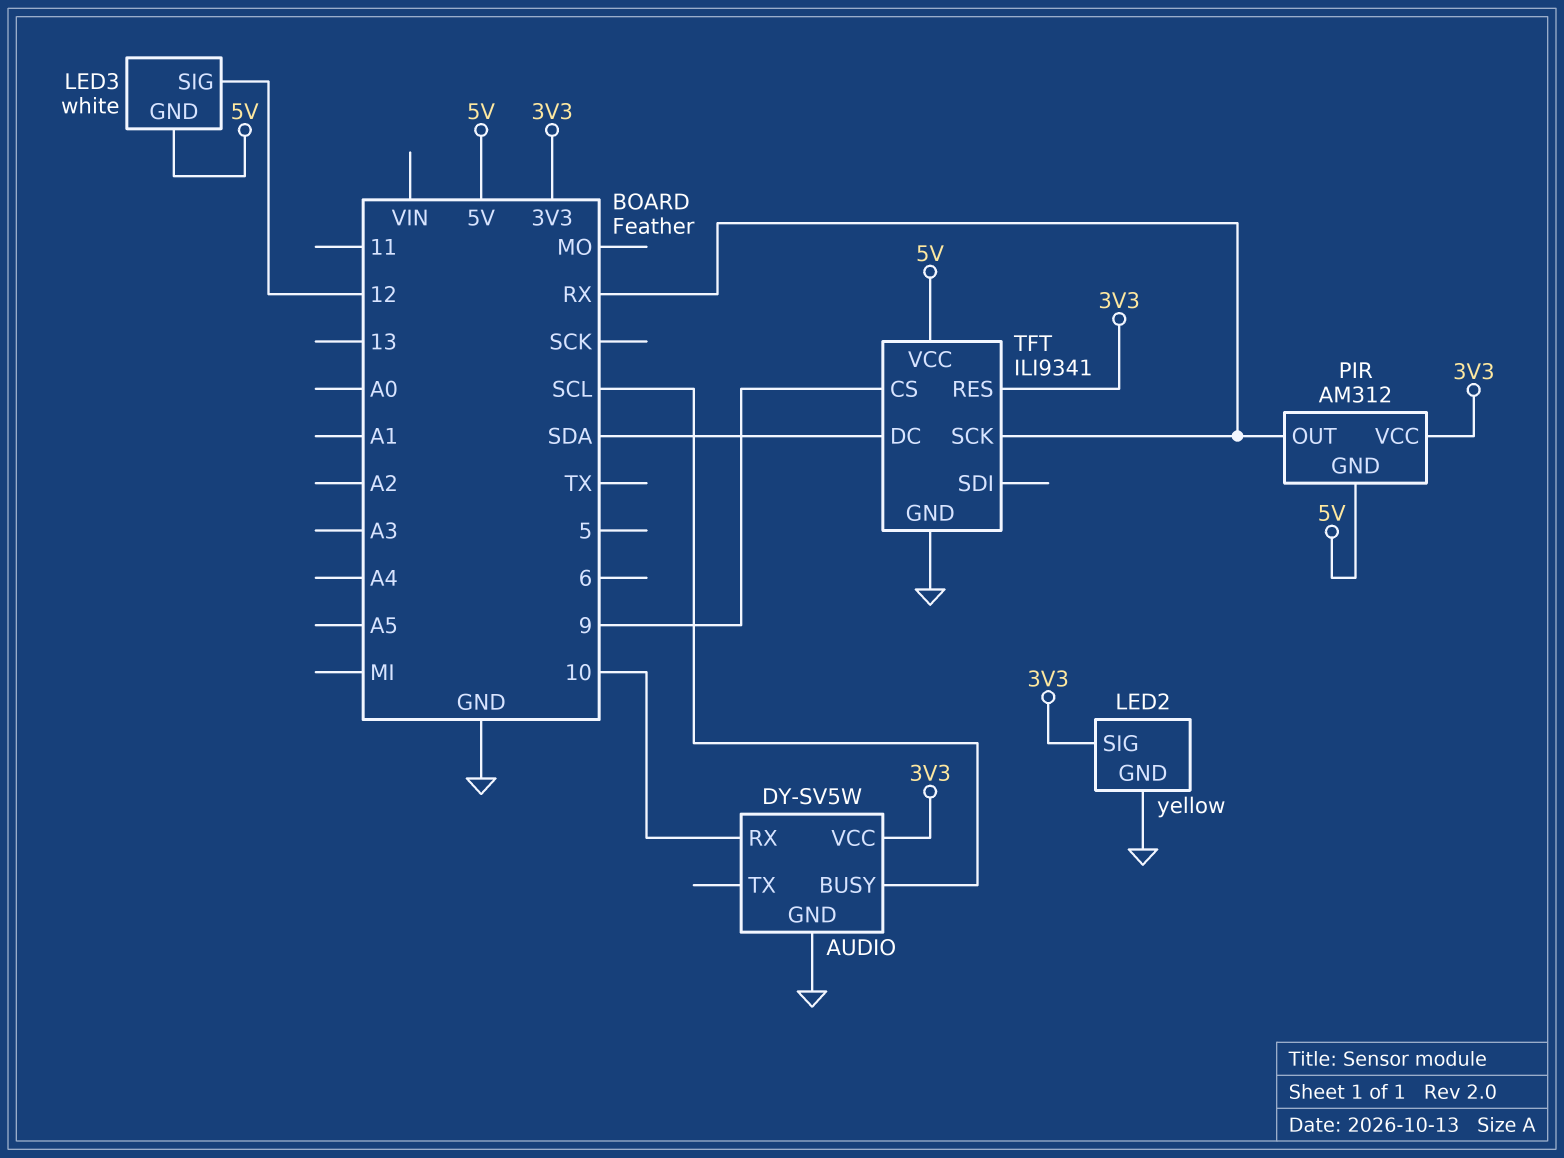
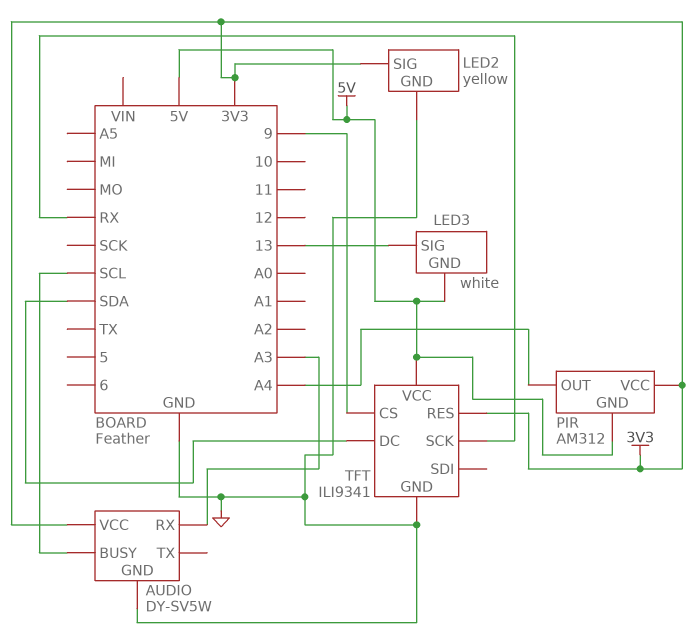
AUDIO pin RX: 10 -> A3
LED3 pin SIG: 12 -> 13
PIR pin OUT: RX -> A4

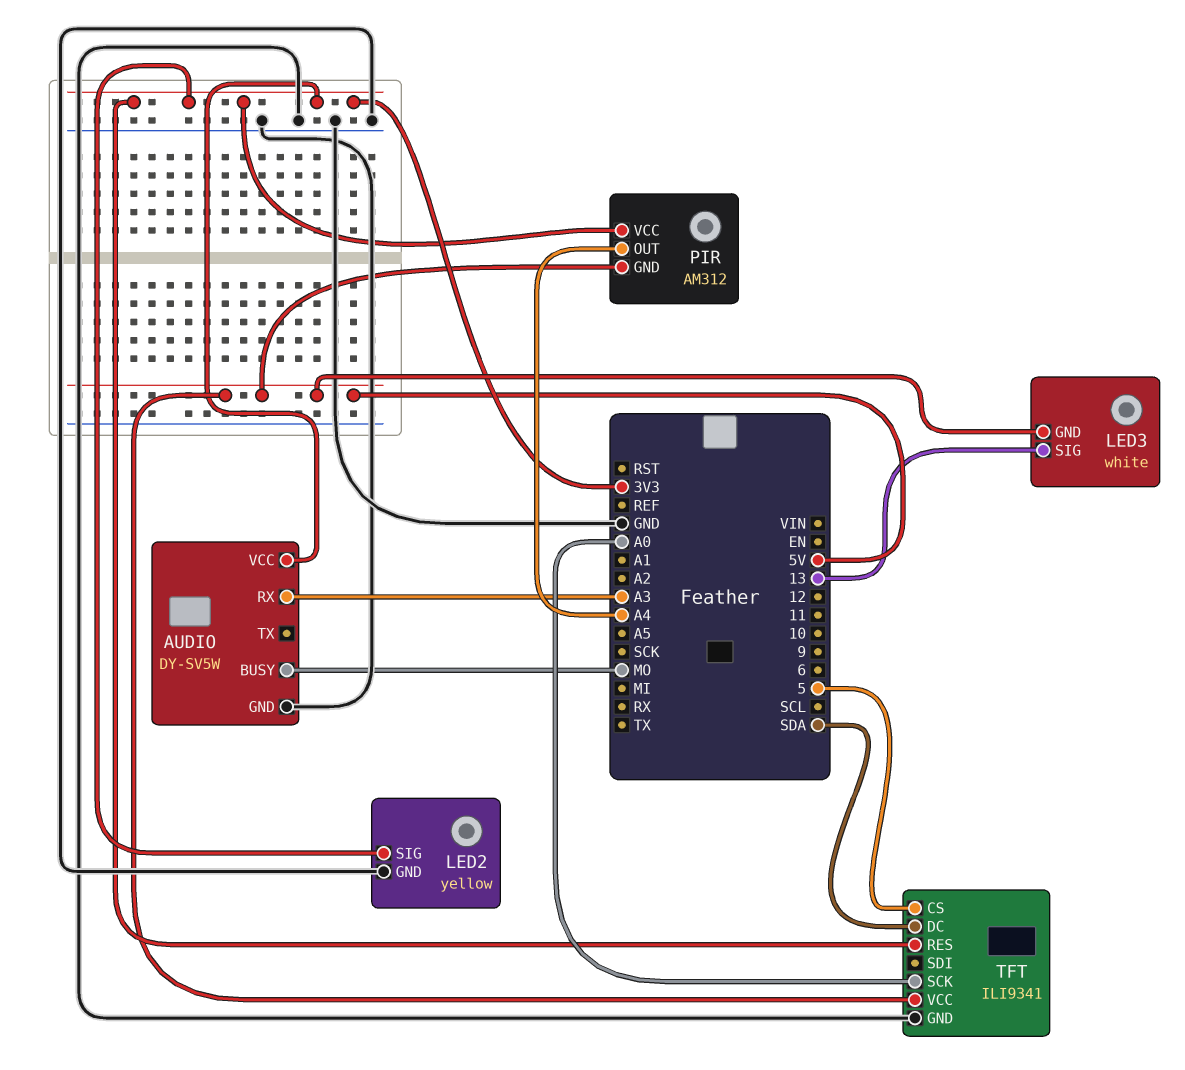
AUDIO pin BUSY: SCL -> MO
TFT pin CS: 9 -> 5
TFT pin SCK: RX -> A0

